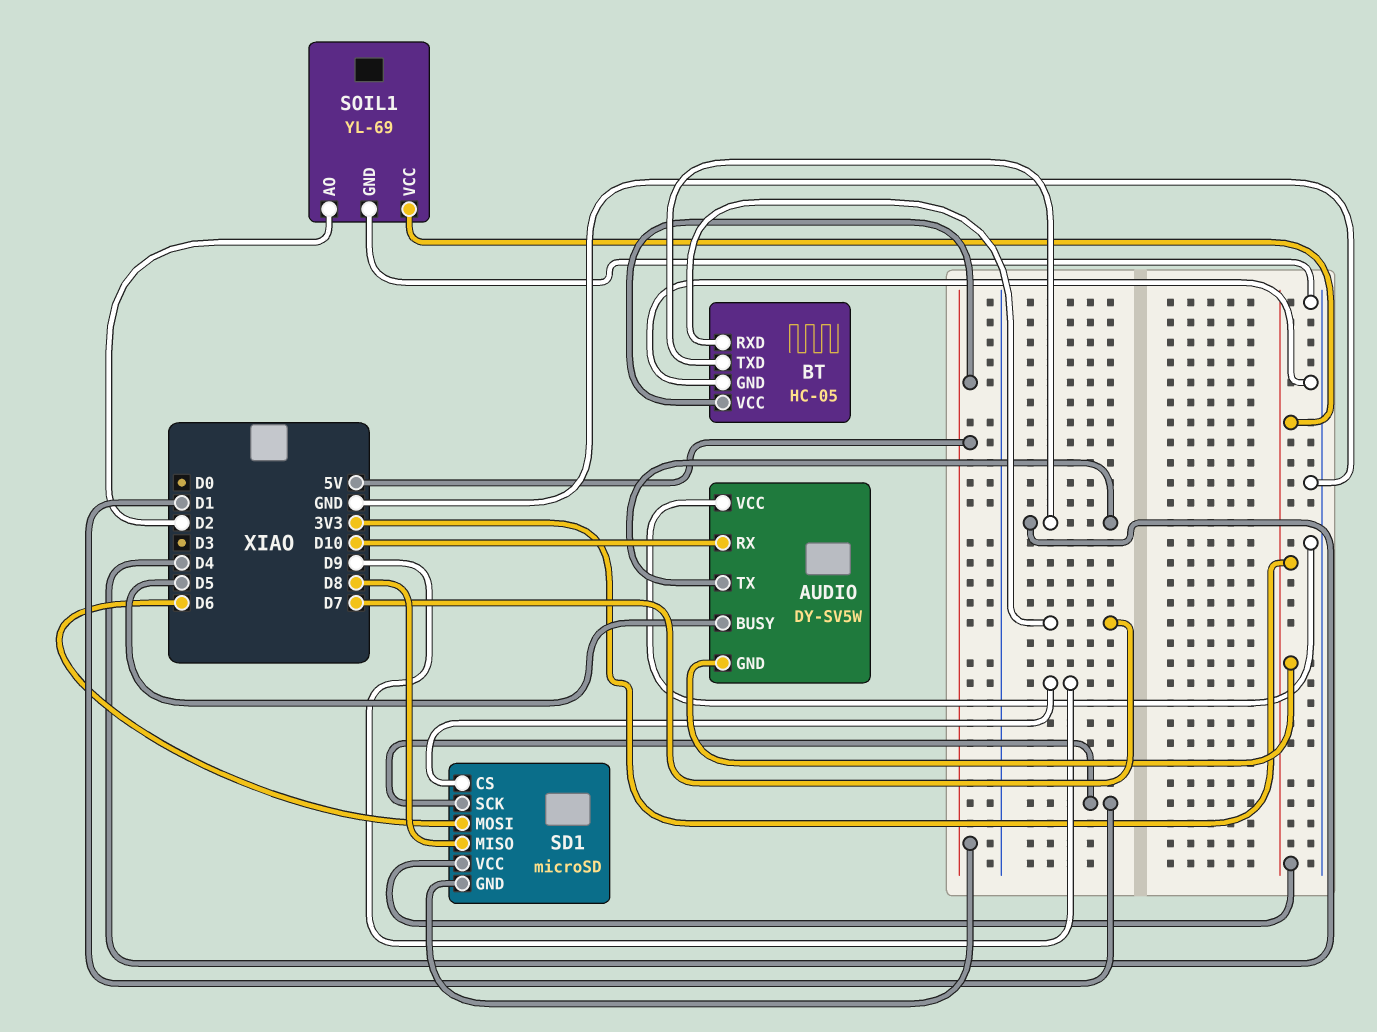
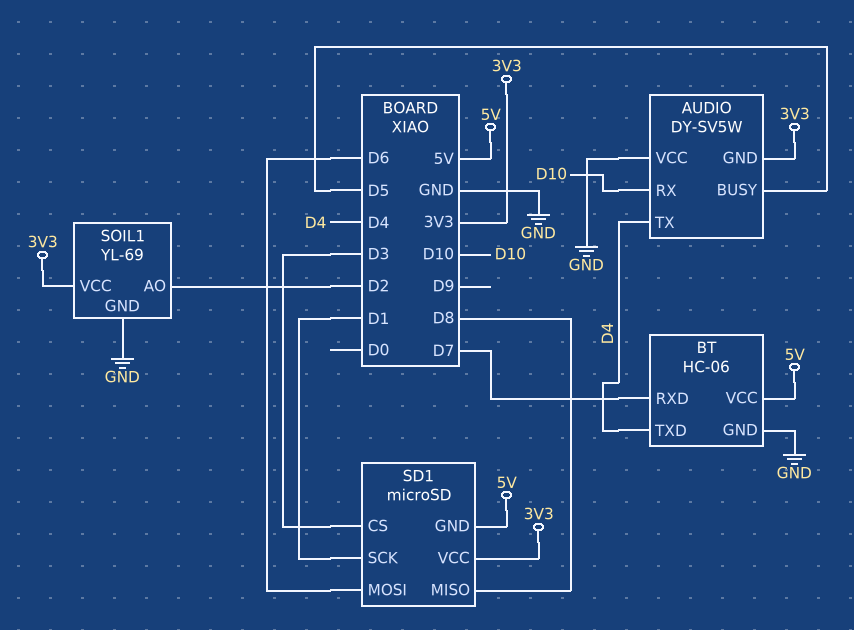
BT: HC-05 -> HC-06
SD1 pin CS: D9 -> D3

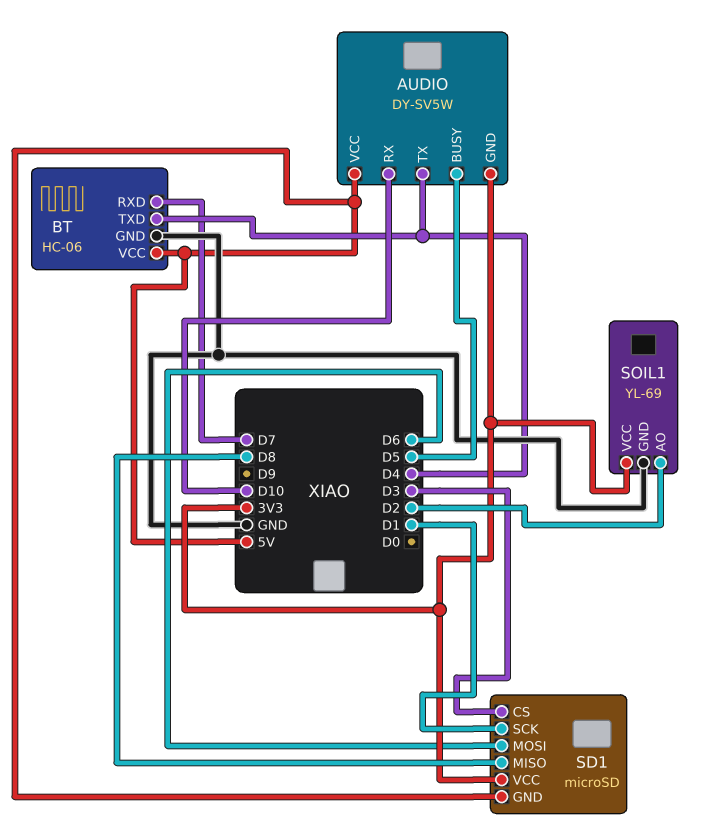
AUDIO pin VCC: GND -> 5V

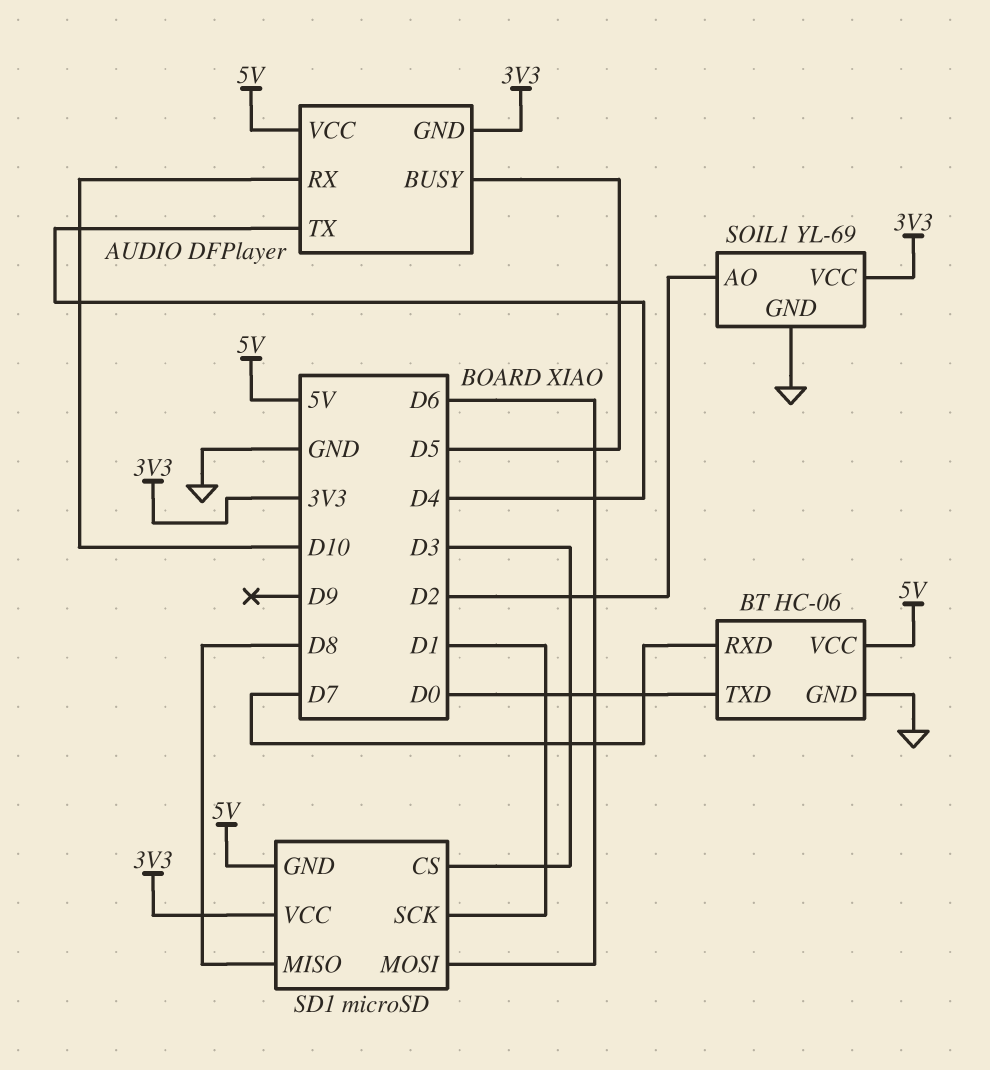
AUDIO: DY-SV5W -> DFPlayer
BT pin TXD: D4 -> D0

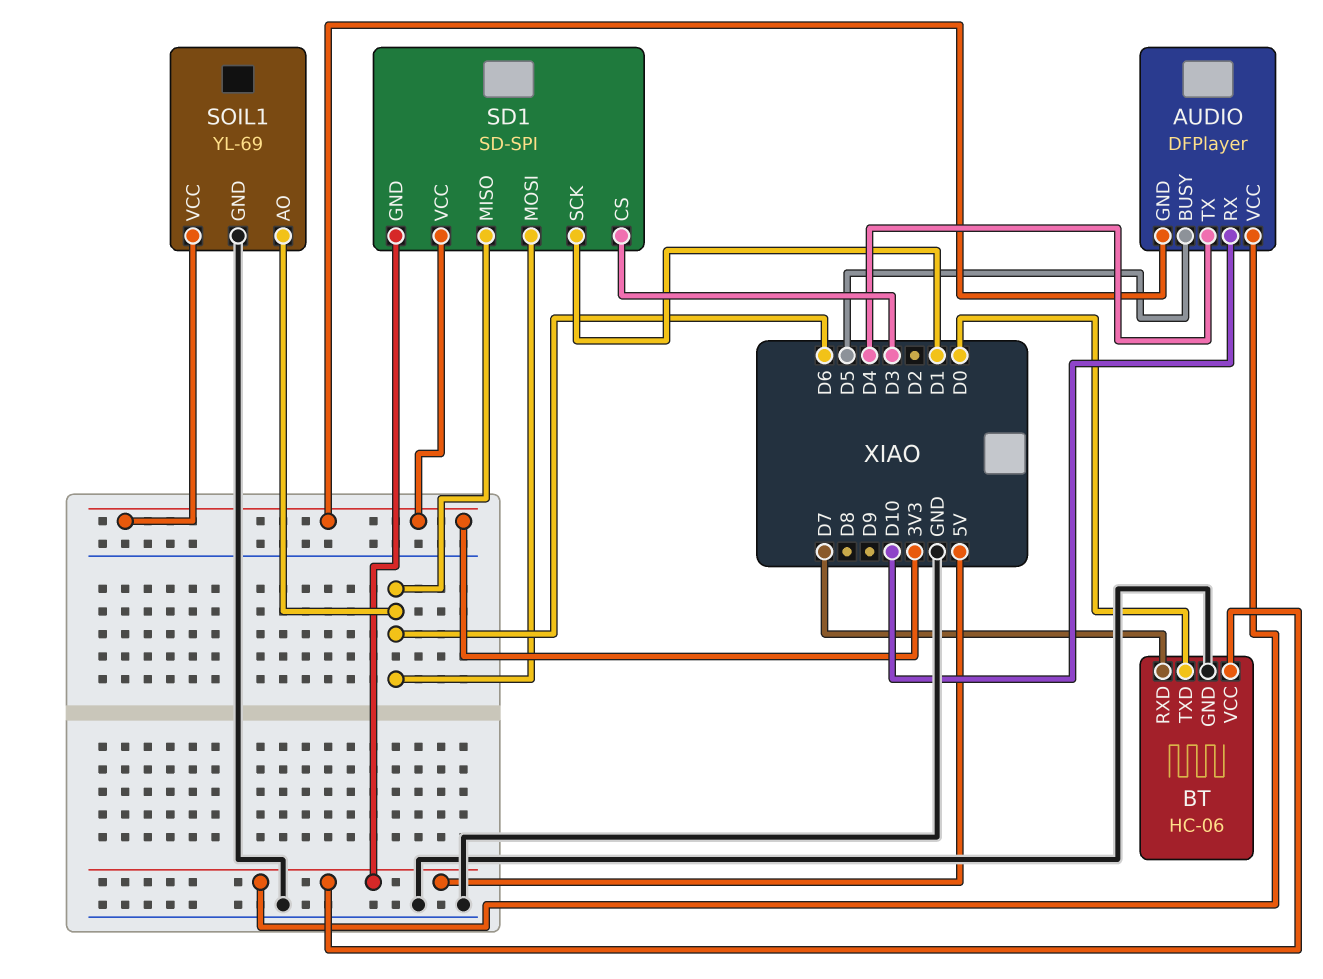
SD1: microSD -> SD-SPI
SD1 pin MISO: D8 -> D6
SOIL1 pin AO: D2 -> D6

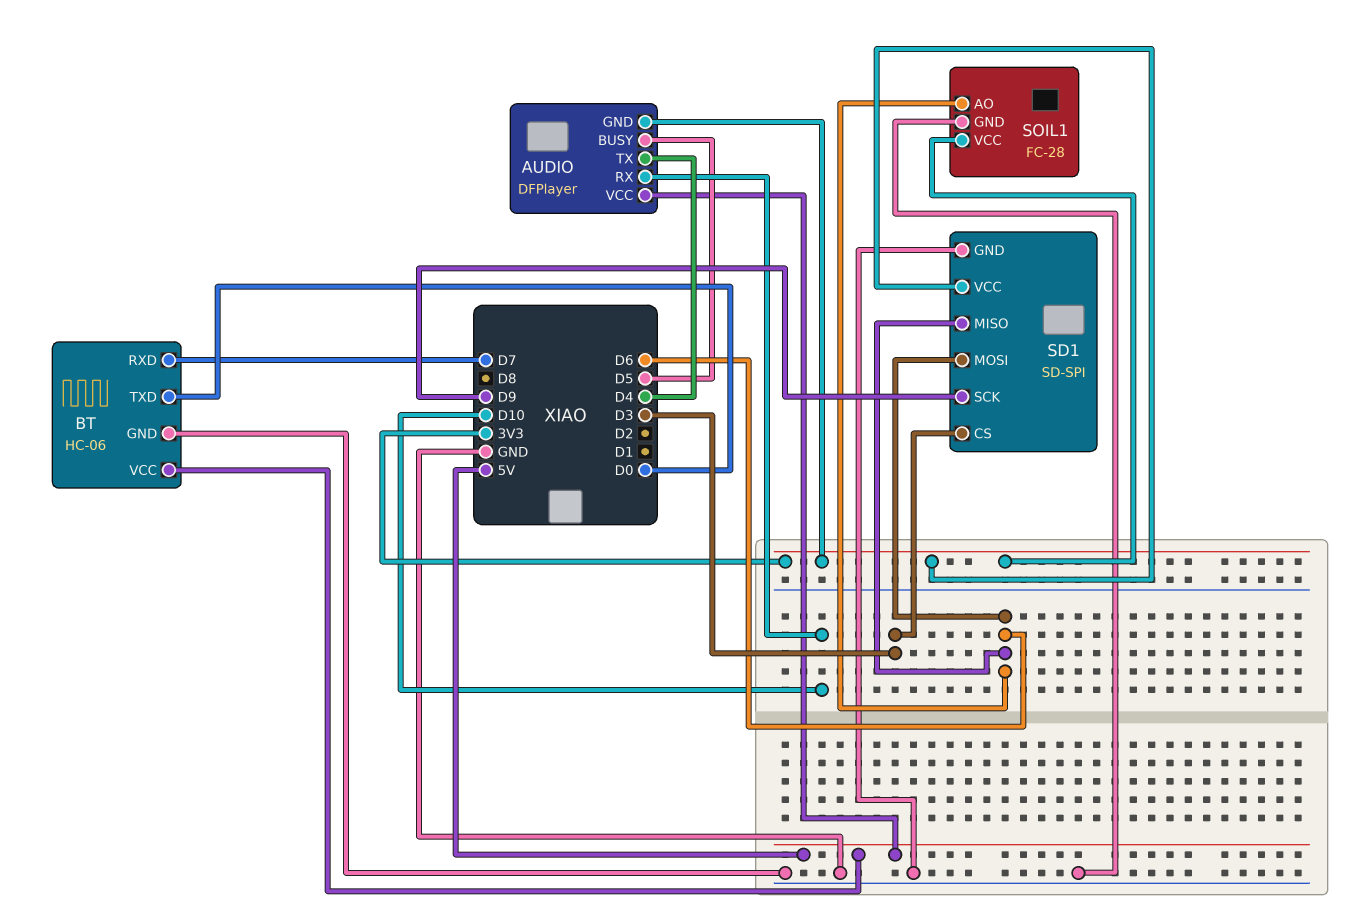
SD1 pin GND: 5V -> GND
SD1 pin SCK: D1 -> D9
SOIL1: YL-69 -> FC-28

